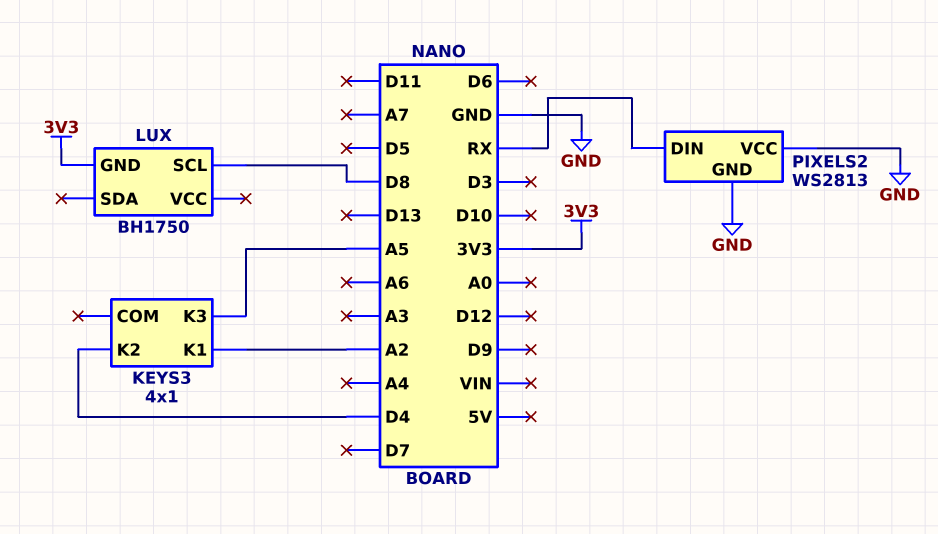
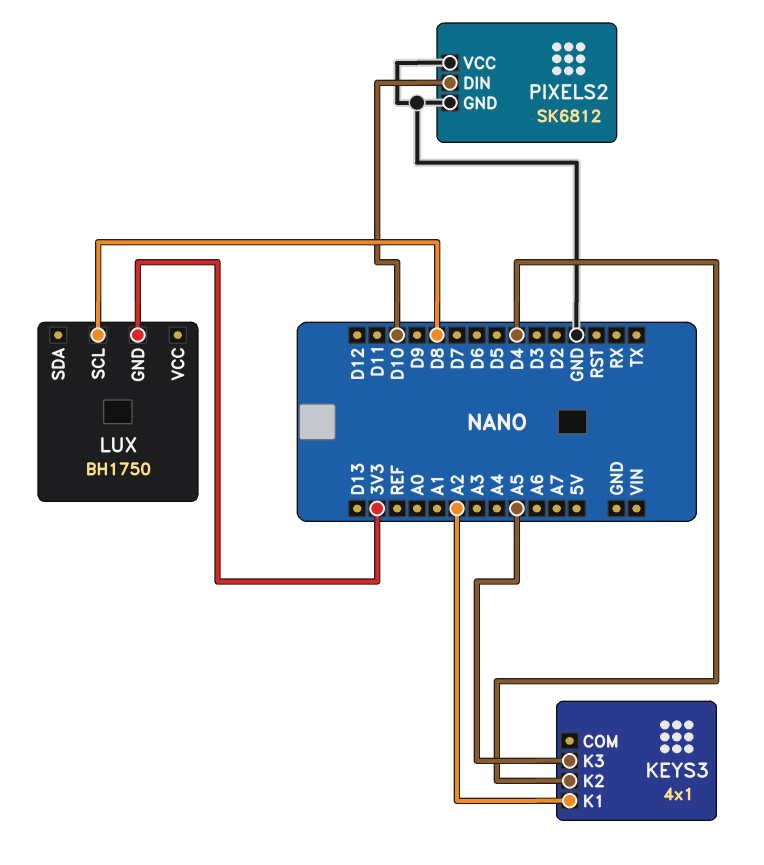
PIXELS2: WS2813 -> SK6812
PIXELS2 pin DIN: RX -> D10

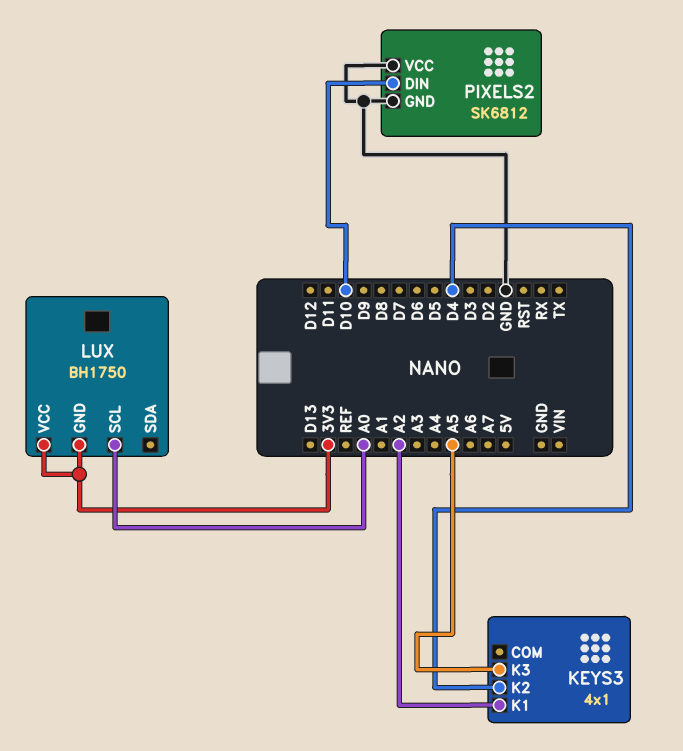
LUX pin SCL: D8 -> A0
LUX pin VCC: none -> 3V3

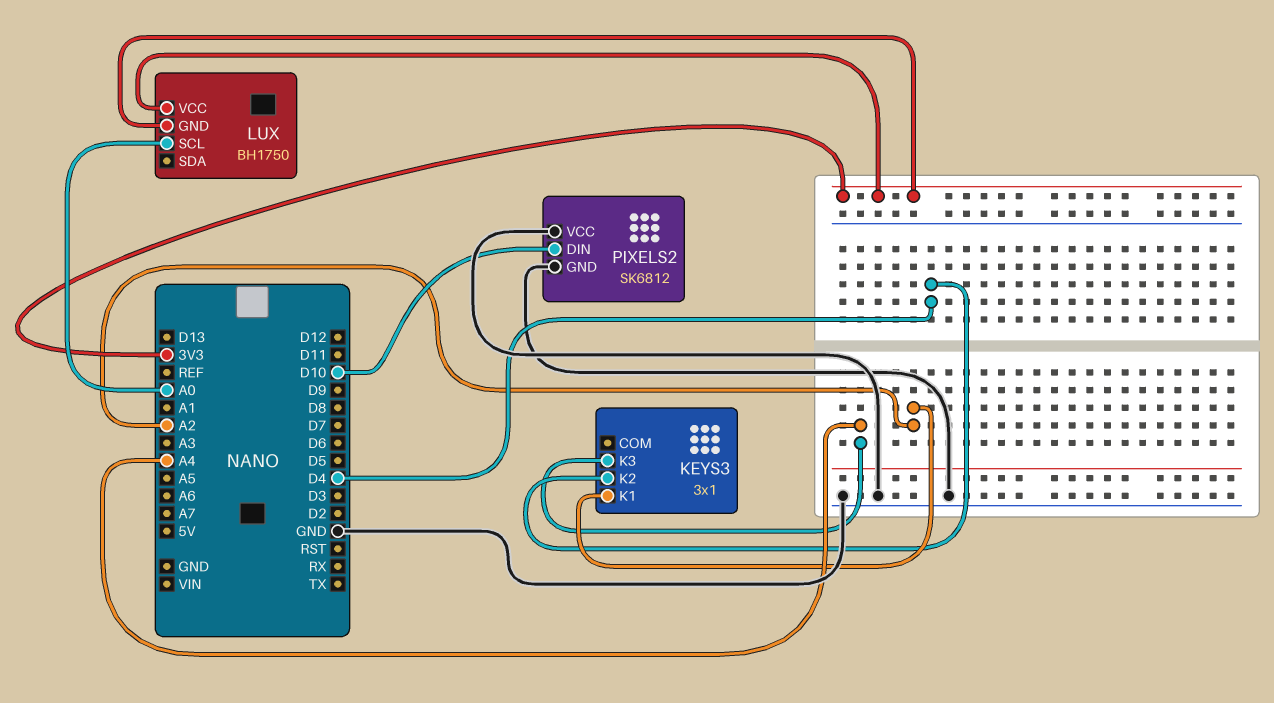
KEYS3: 4x1 -> 3x1
KEYS3 pin K3: A5 -> A4

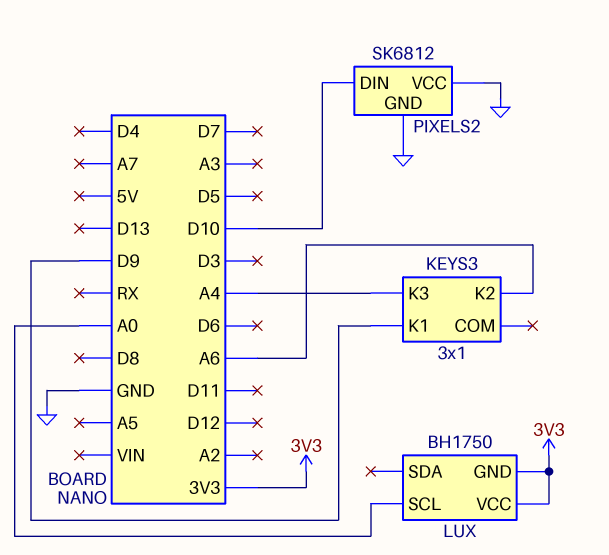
KEYS3 pin K1: A2 -> D9
KEYS3 pin K2: D4 -> A6

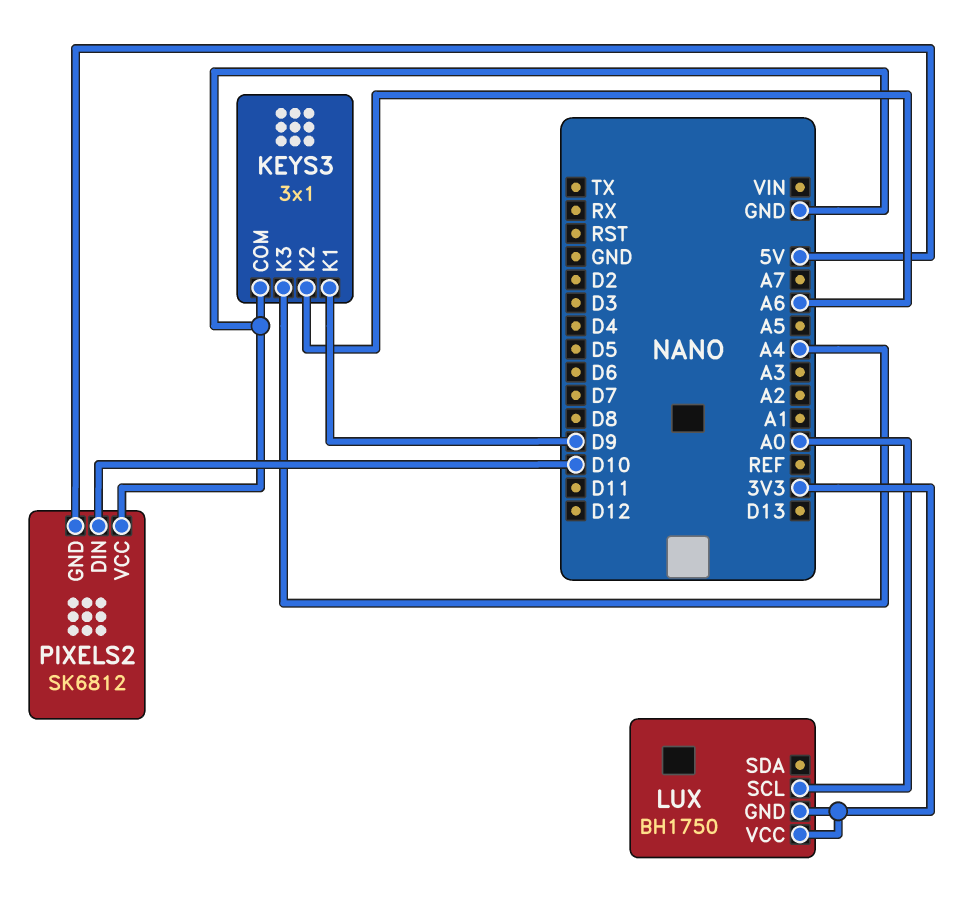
KEYS3 pin COM: none -> GND
PIXELS2 pin GND: GND -> 5V

